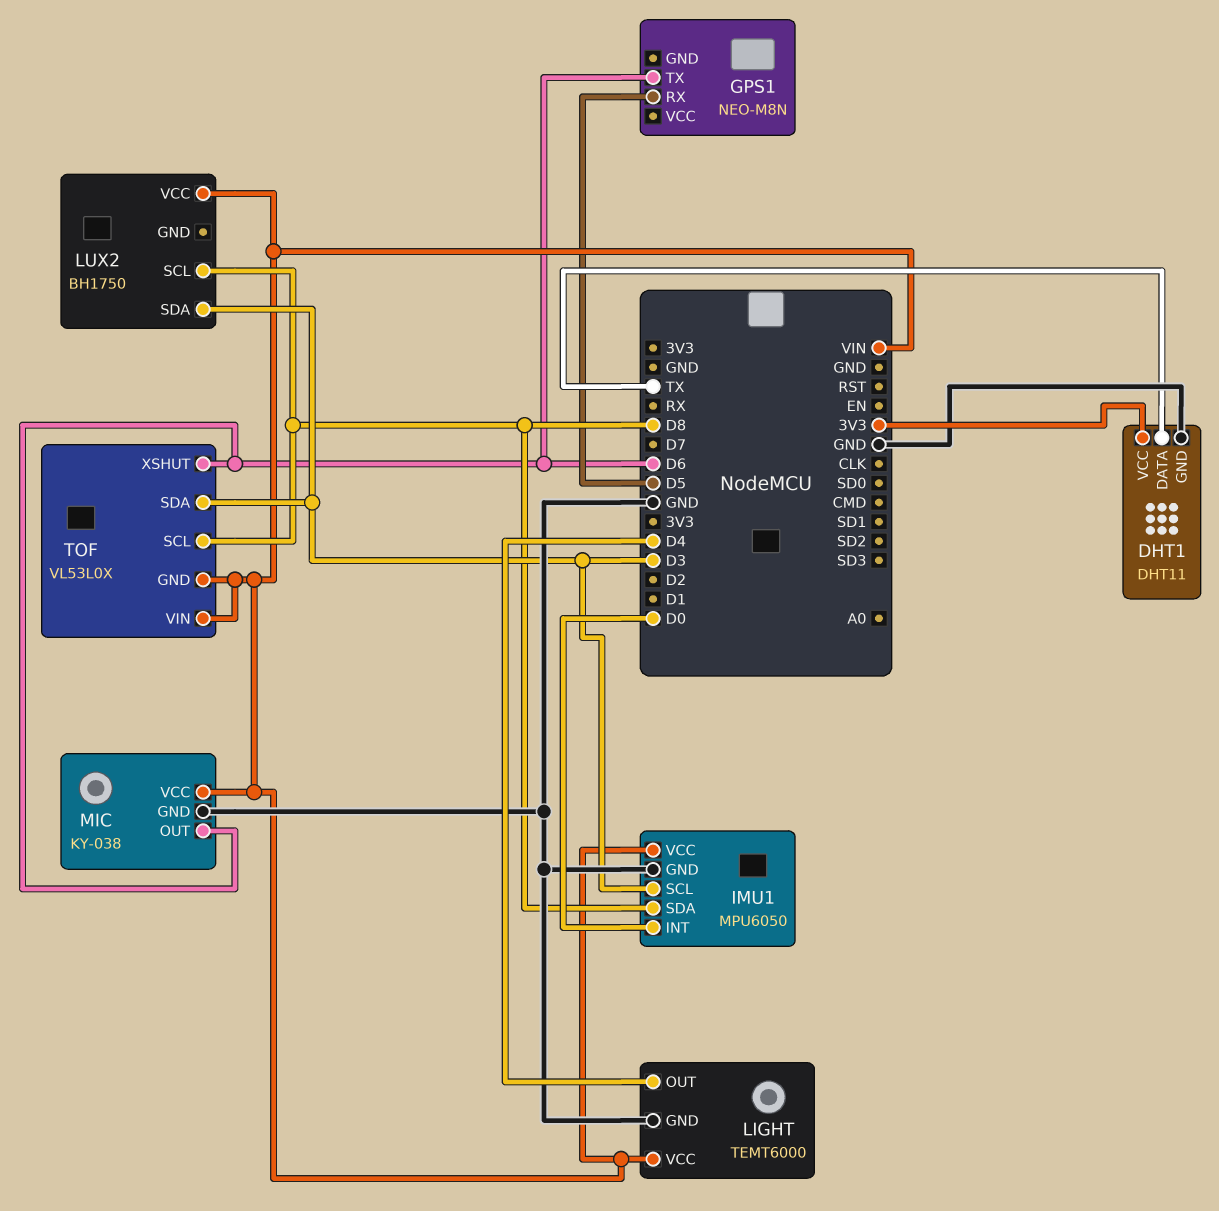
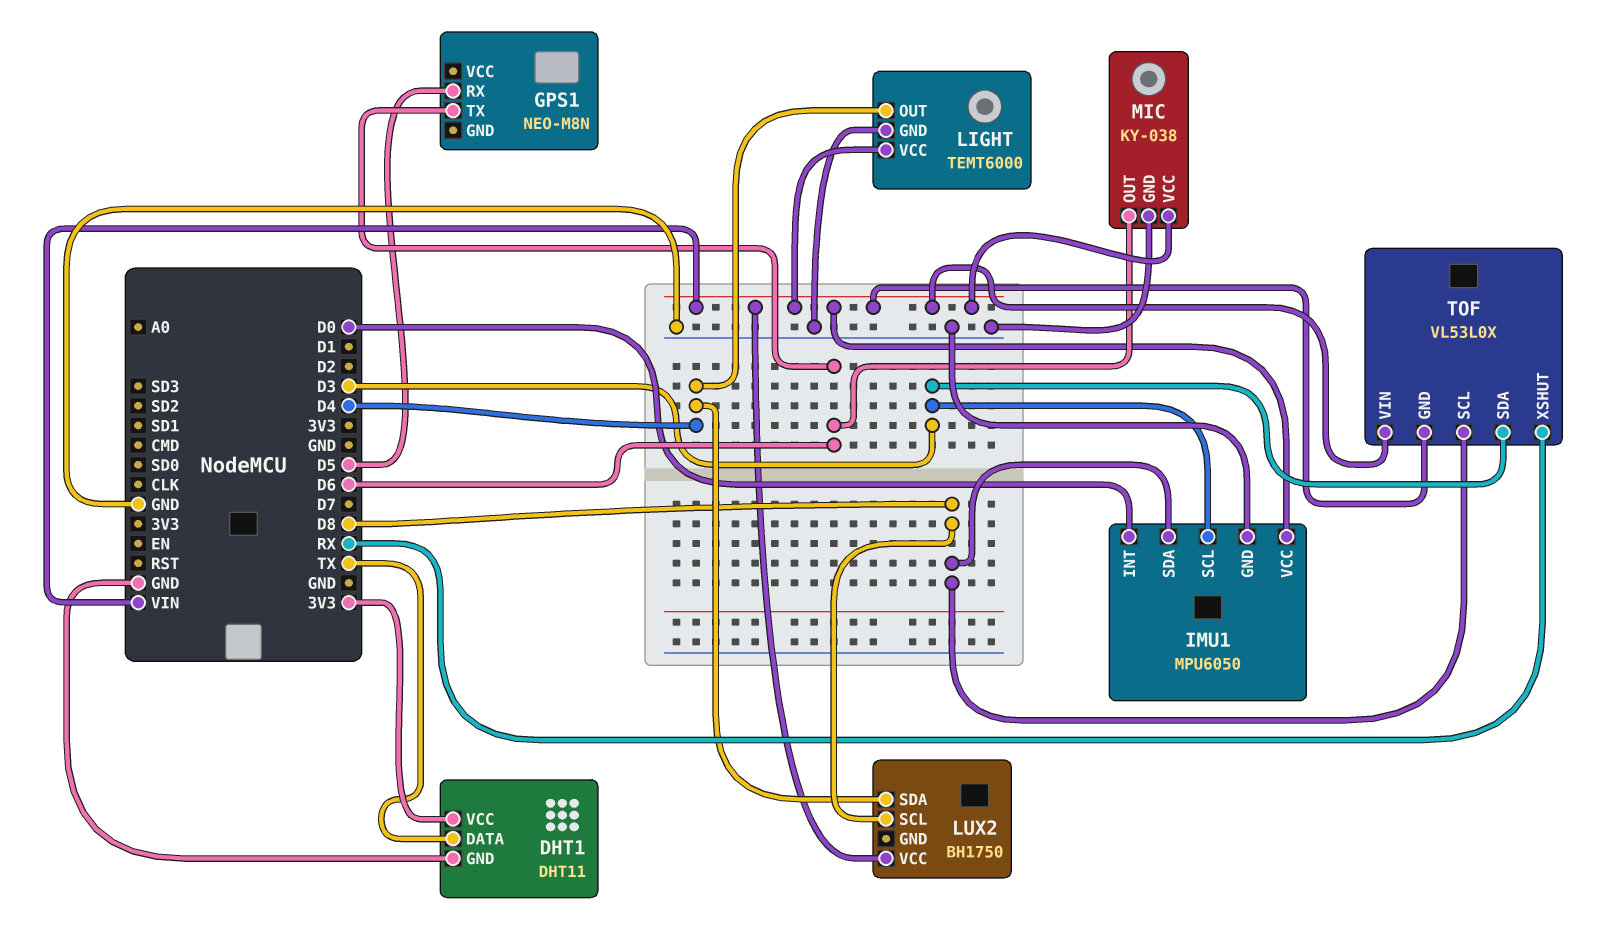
LUX2 pin SDA: D3 -> D4
TOF pin XSHUT: D6 -> RX

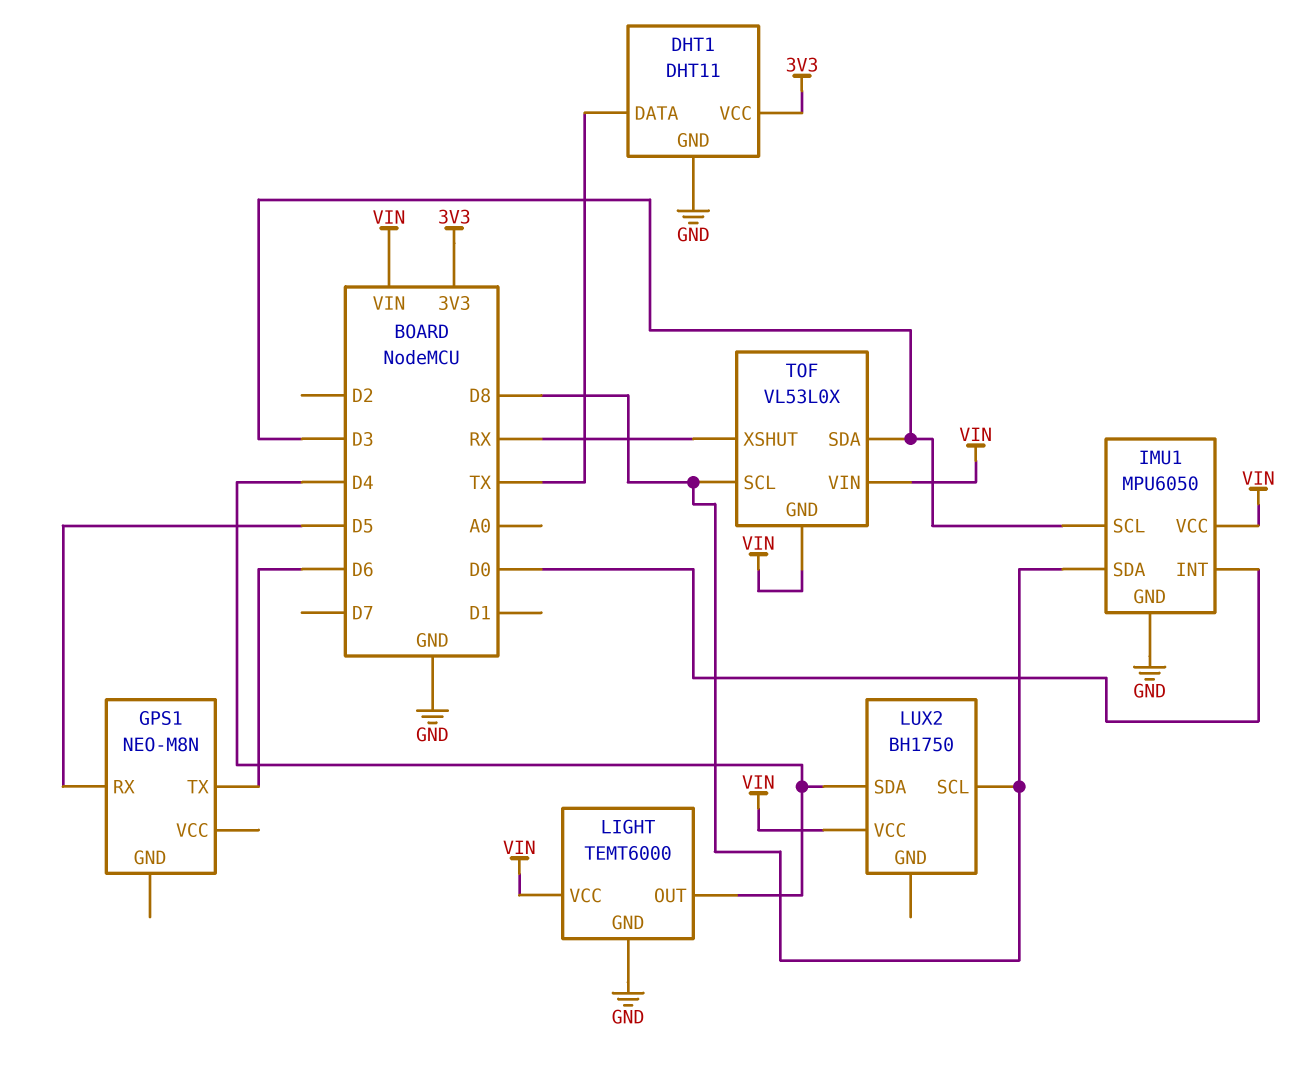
MIC: KY-038 -> none
MIC pin GND: GND -> none
MIC pin OUT: D6 -> none
MIC pin VCC: VIN -> none

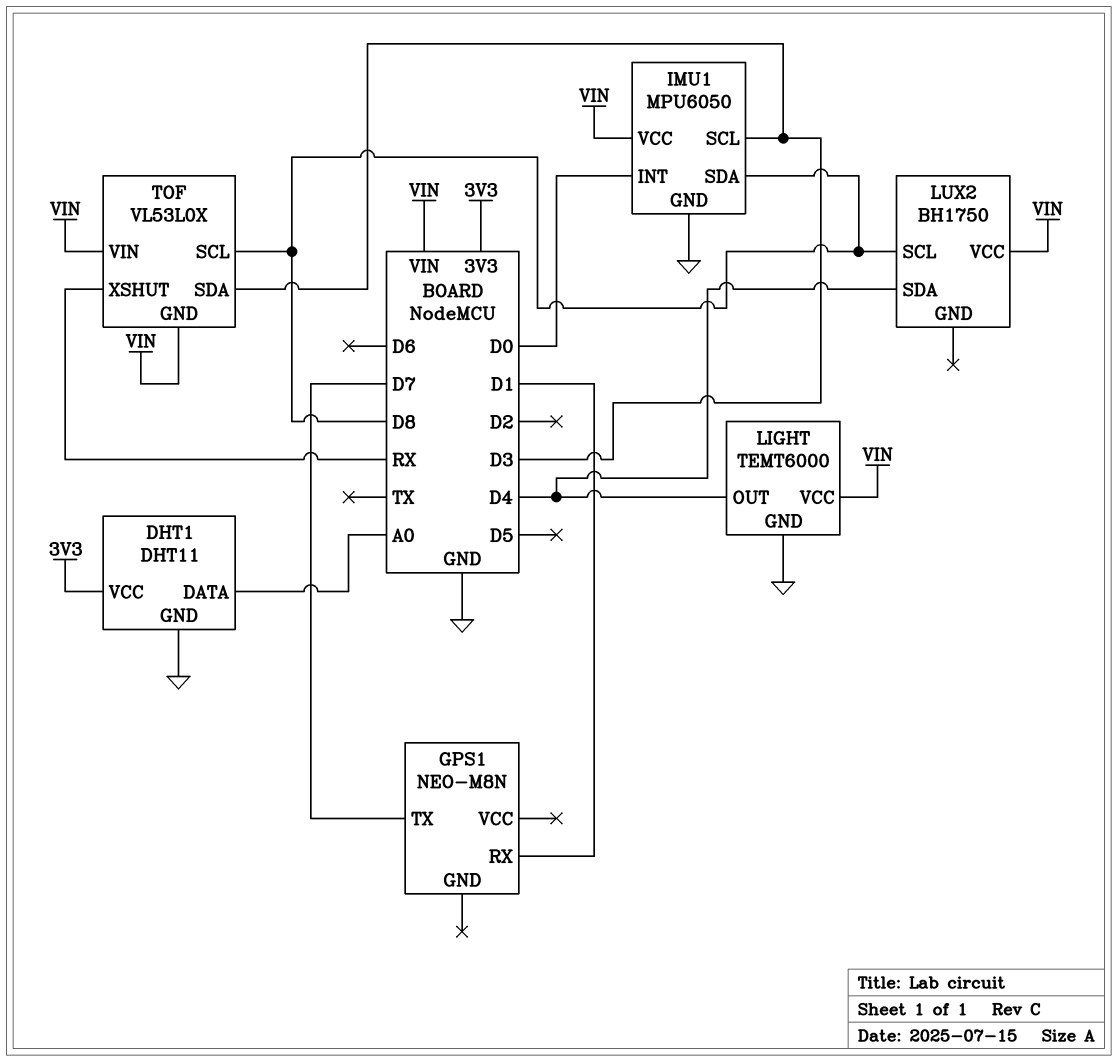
DHT1 pin DATA: TX -> A0
GPS1 pin RX: D5 -> D1
GPS1 pin TX: D6 -> D7

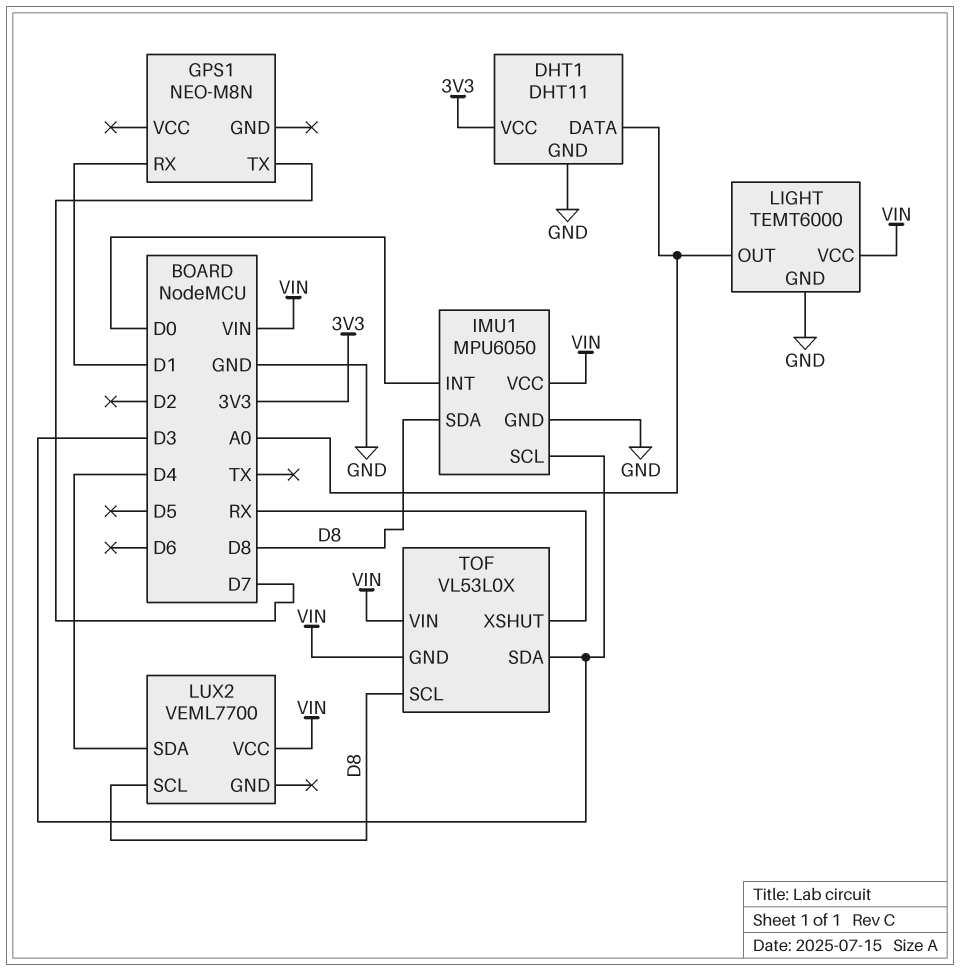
LIGHT pin OUT: D4 -> A0
LUX2: BH1750 -> VEML7700

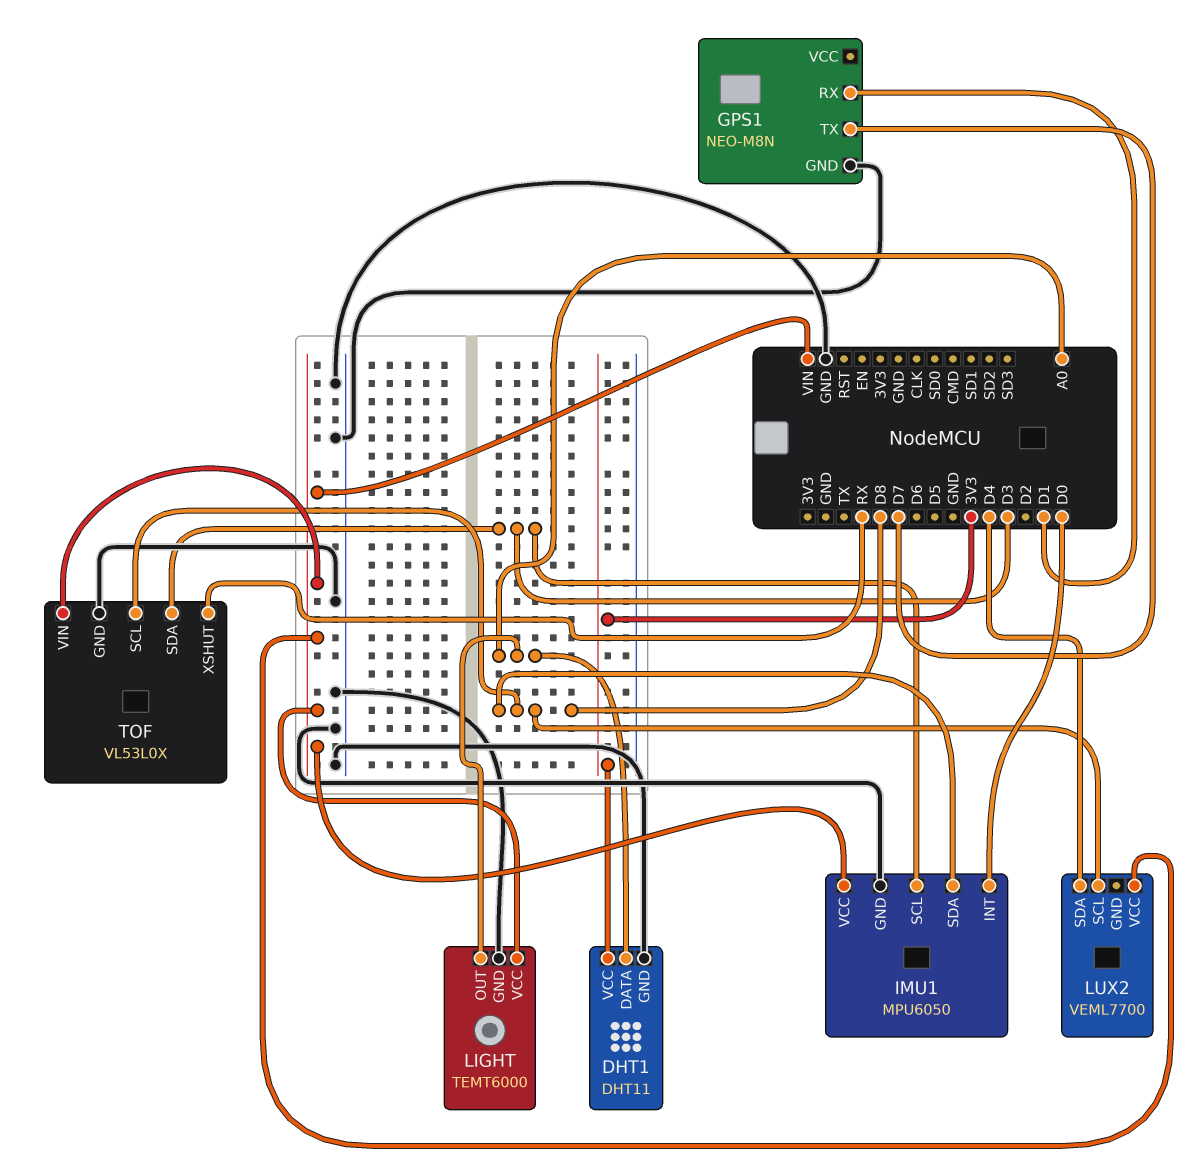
GPS1 pin GND: none -> GND
TOF pin GND: VIN -> GND

